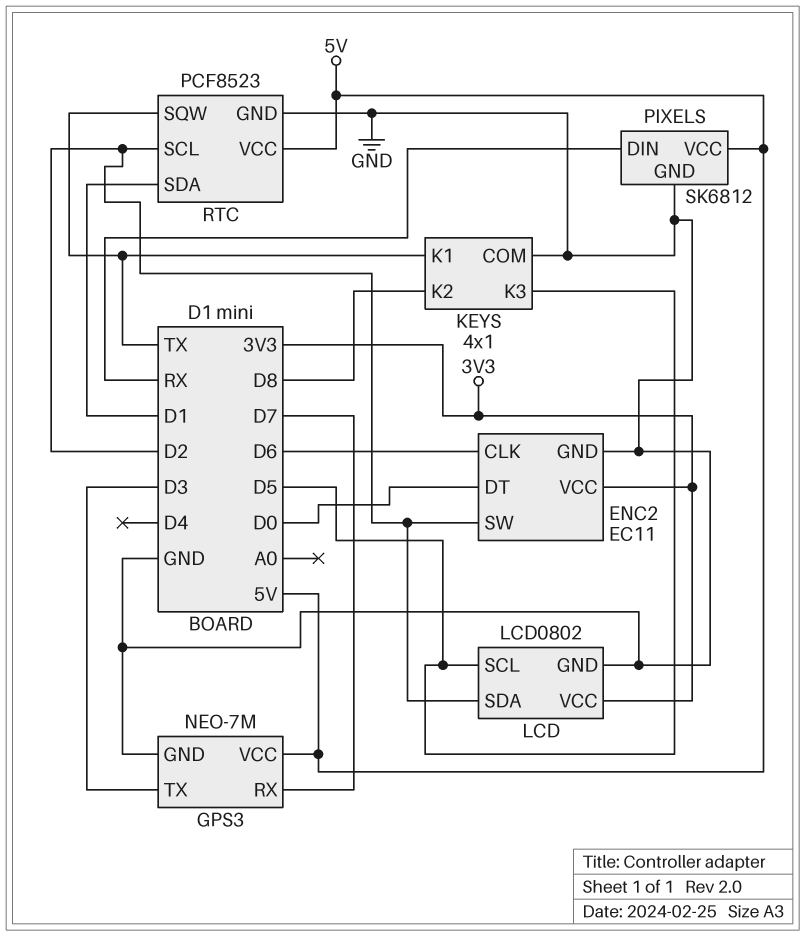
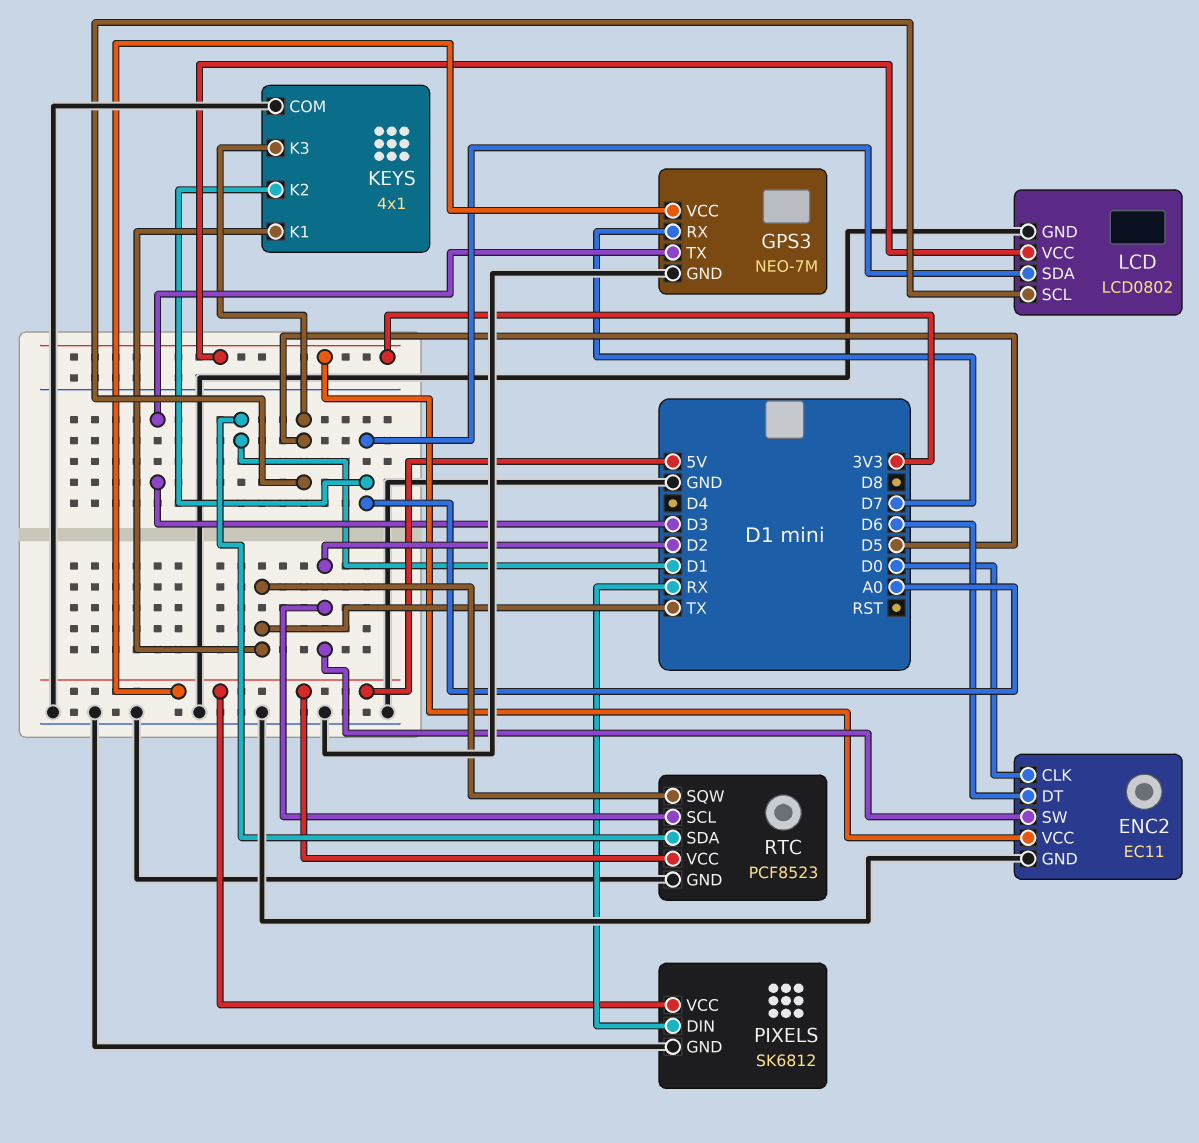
ENC2 pin CLK: D6 -> D0
ENC2 pin DT: D0 -> D6
KEYS pin K2: D8 -> A0
LCD pin SDA: D2 -> A0

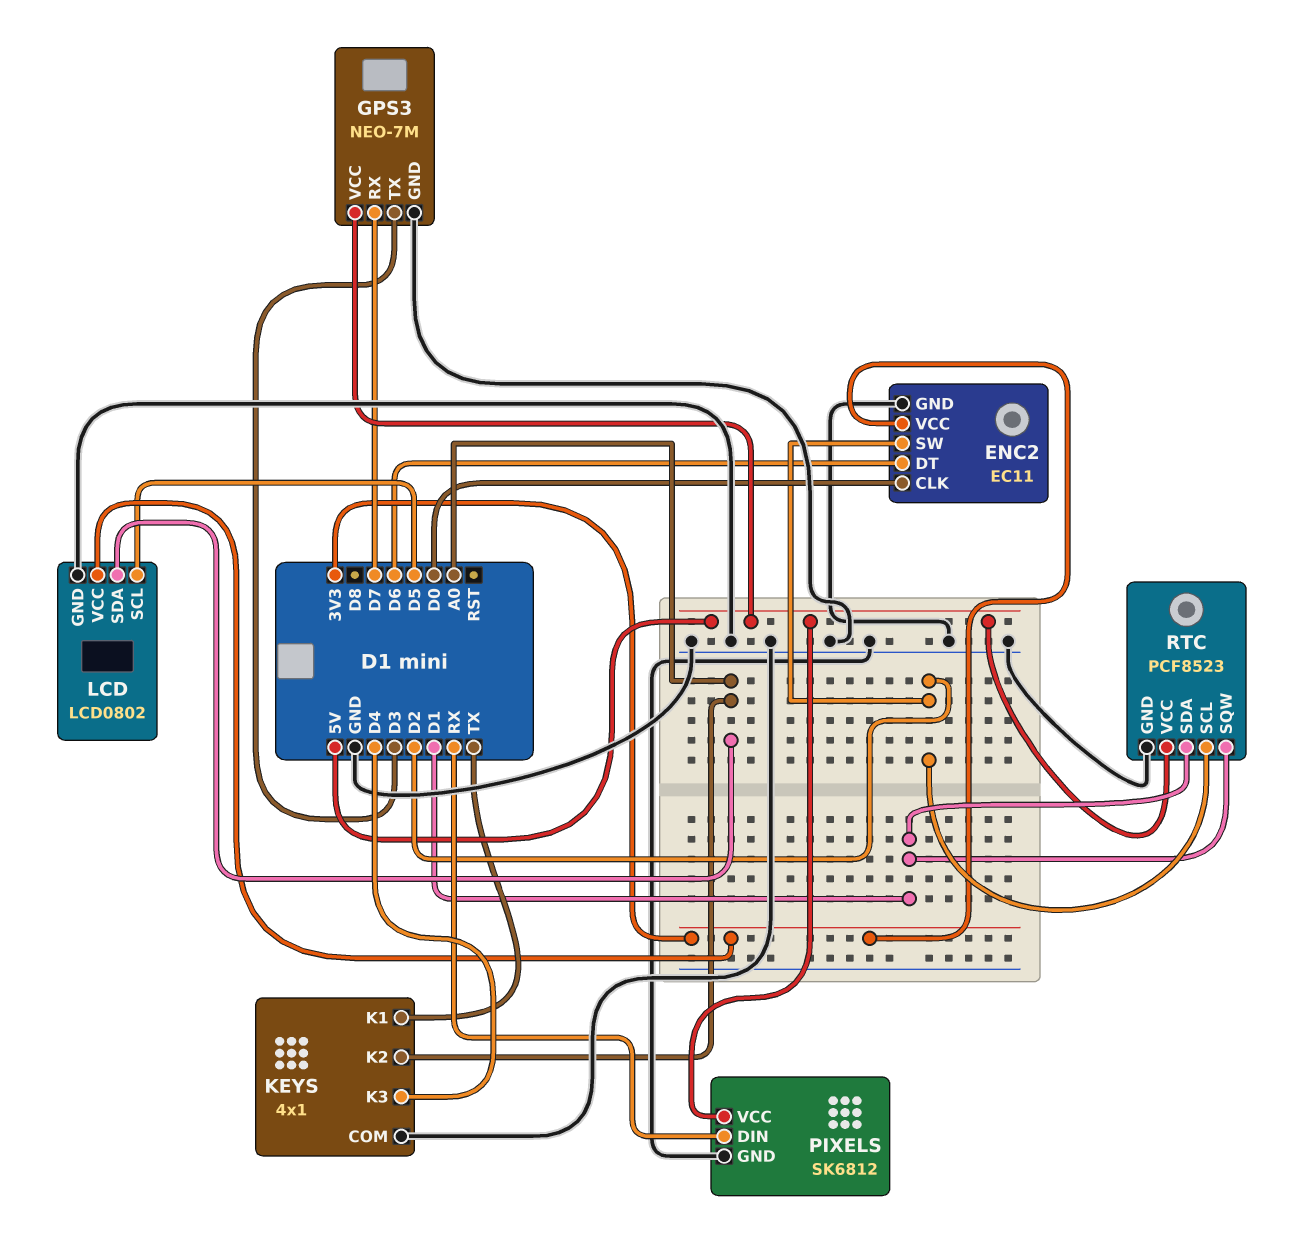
KEYS pin K3: D5 -> D4
RTC pin SQW: TX -> D1

